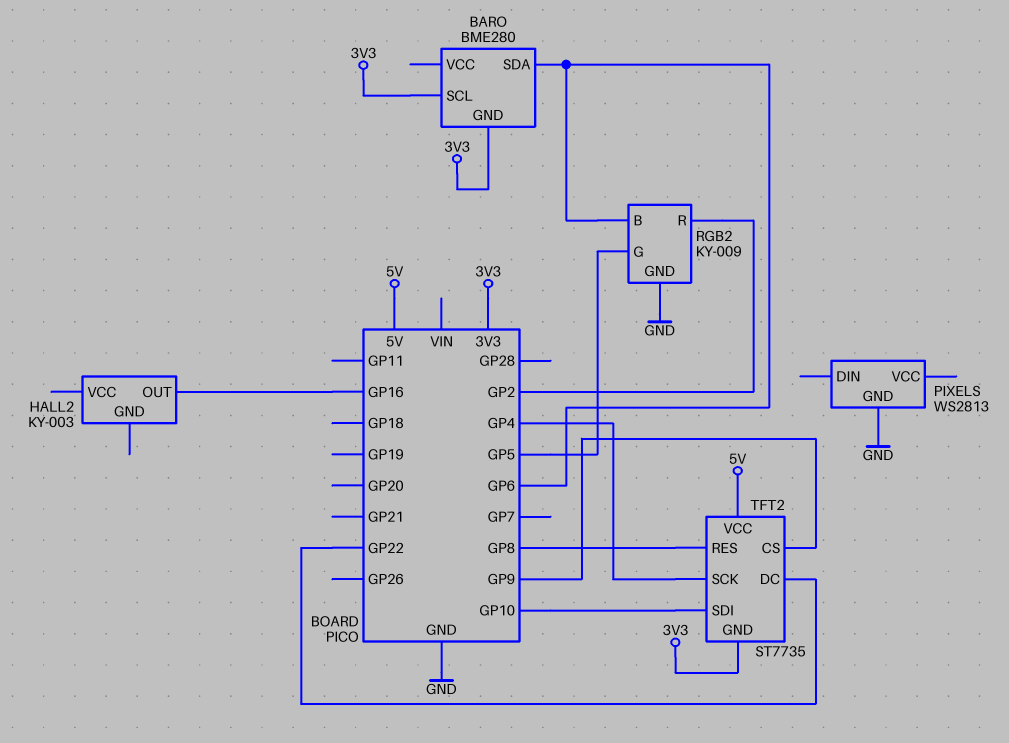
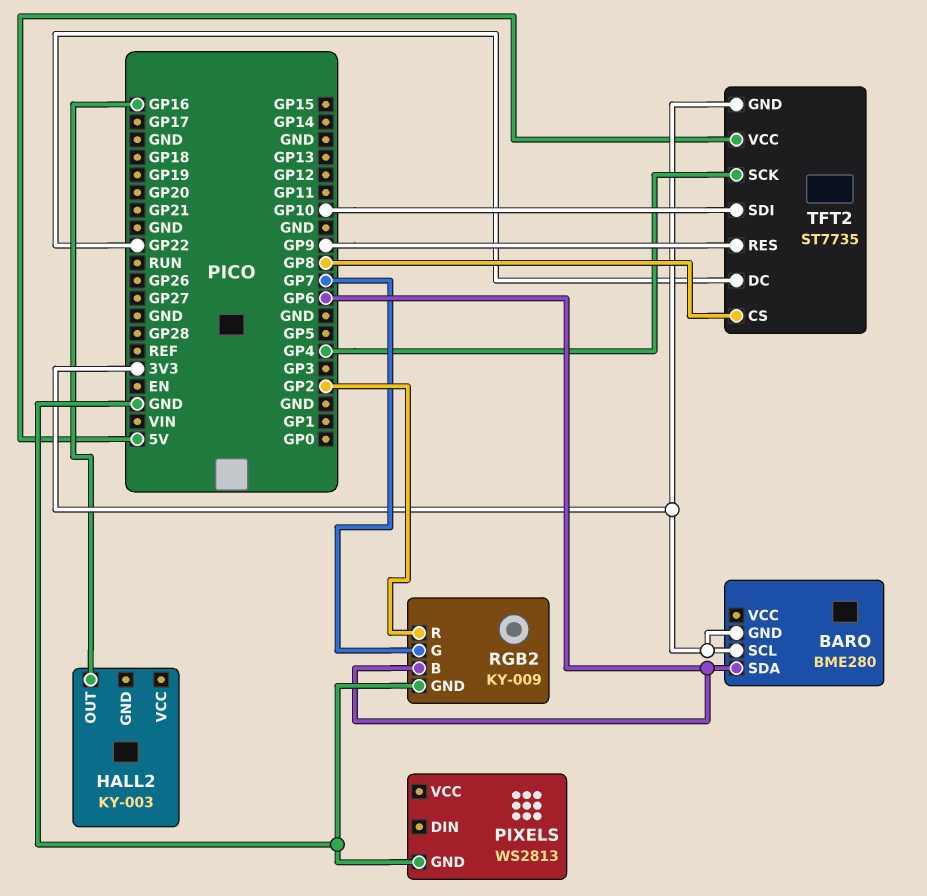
RGB2 pin G: GP5 -> GP7
TFT2 pin CS: GP9 -> GP8
TFT2 pin RES: GP8 -> GP9

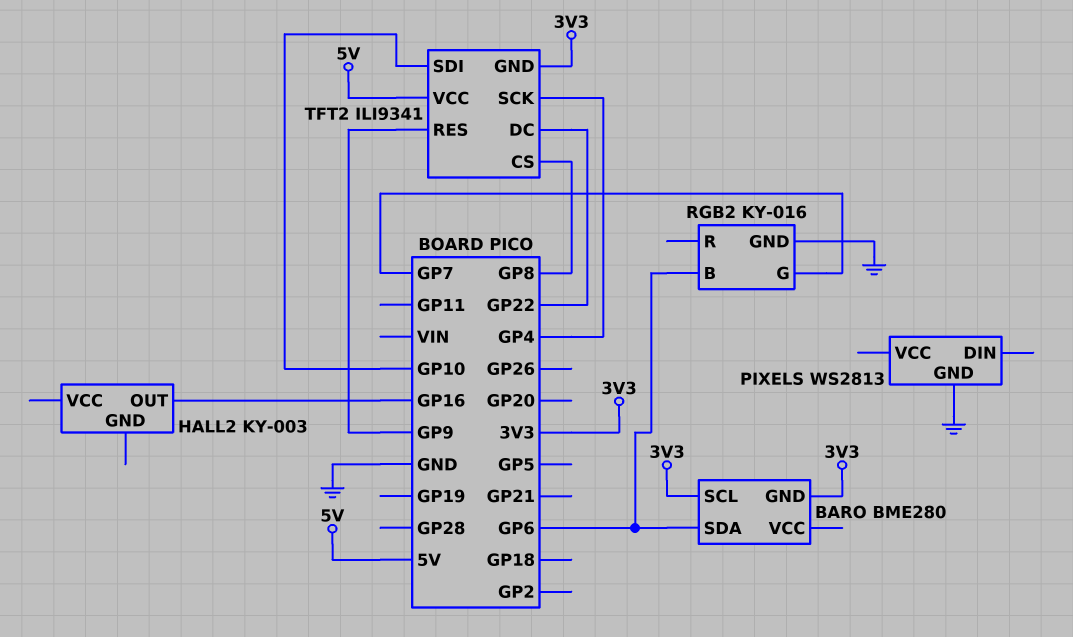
RGB2: KY-009 -> KY-016
RGB2 pin R: GP2 -> none
TFT2: ST7735 -> ILI9341

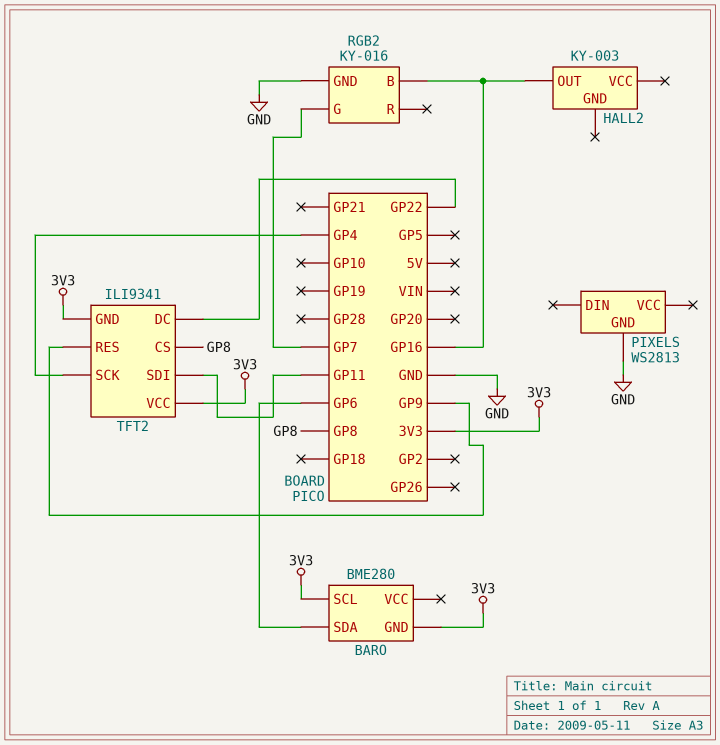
RGB2 pin B: GP6 -> GP16
TFT2 pin SDI: GP10 -> GP11
TFT2 pin VCC: 5V -> 3V3

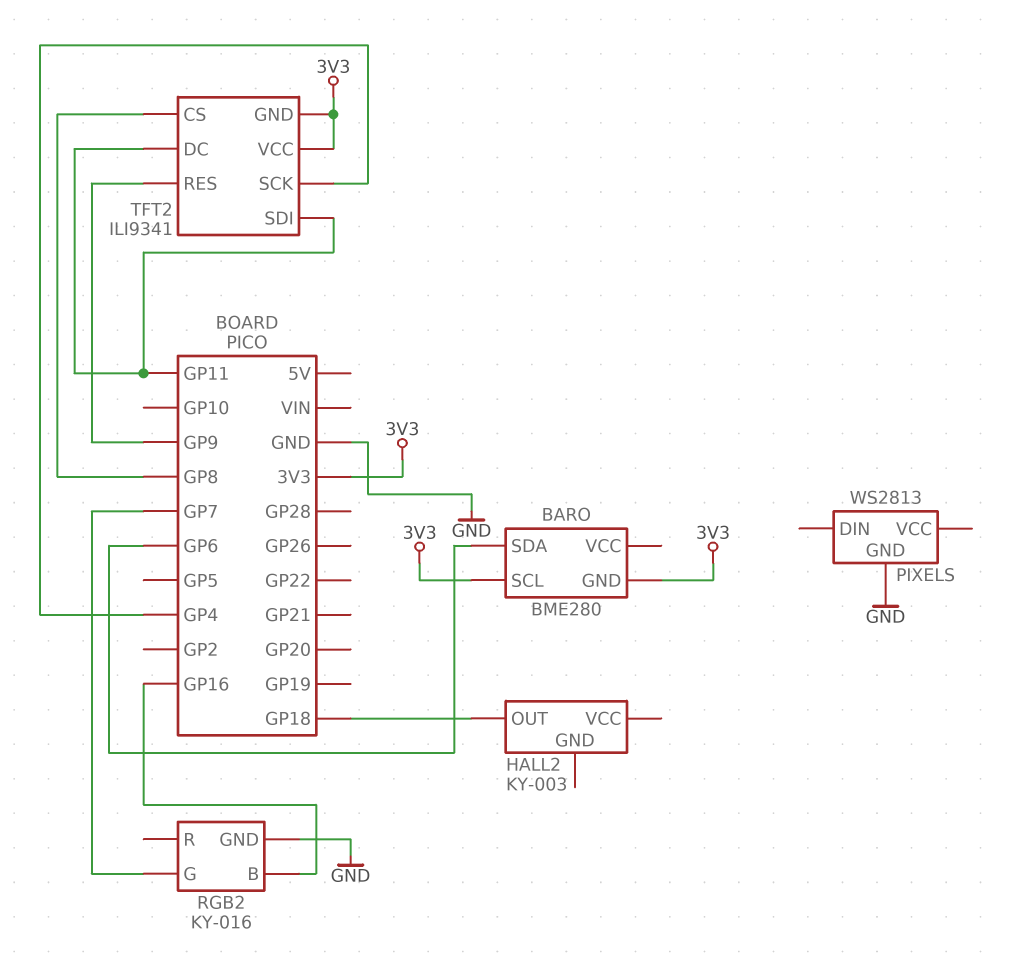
HALL2 pin OUT: GP16 -> GP18
TFT2 pin DC: GP22 -> GP11

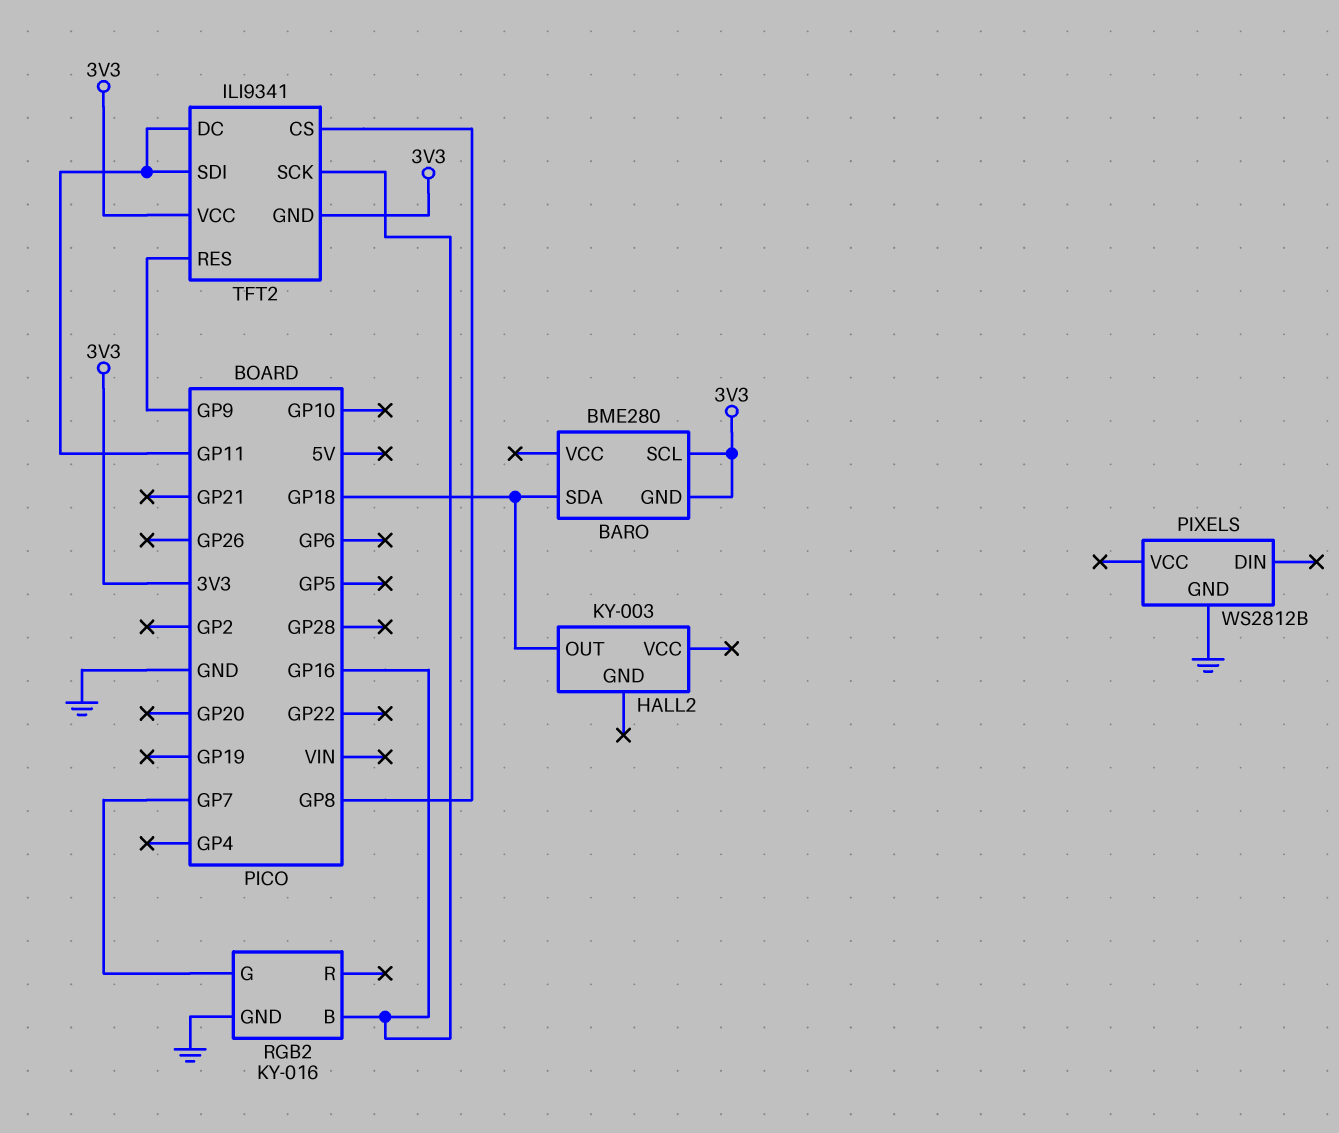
BARO pin SDA: GP6 -> GP18
PIXELS: WS2813 -> WS2812B
TFT2 pin SCK: GP4 -> GP16

